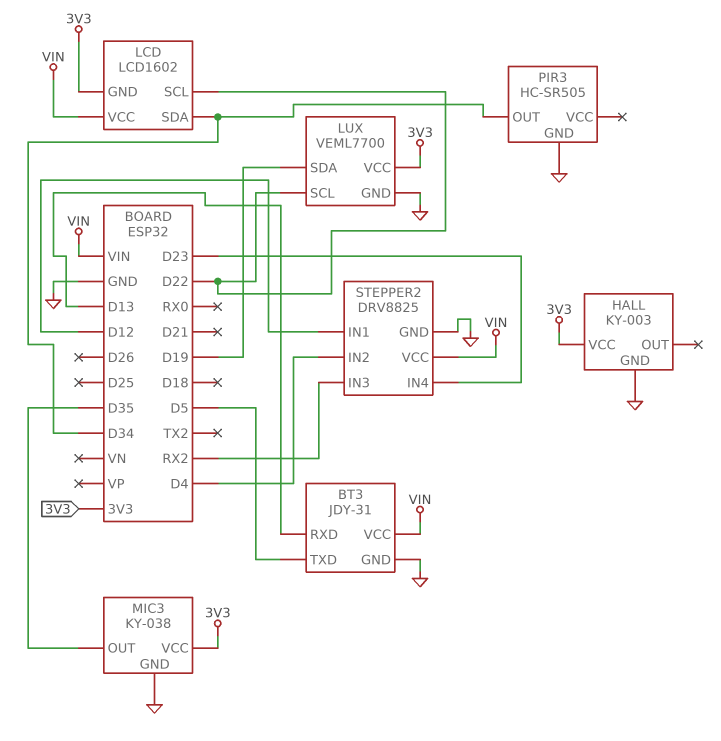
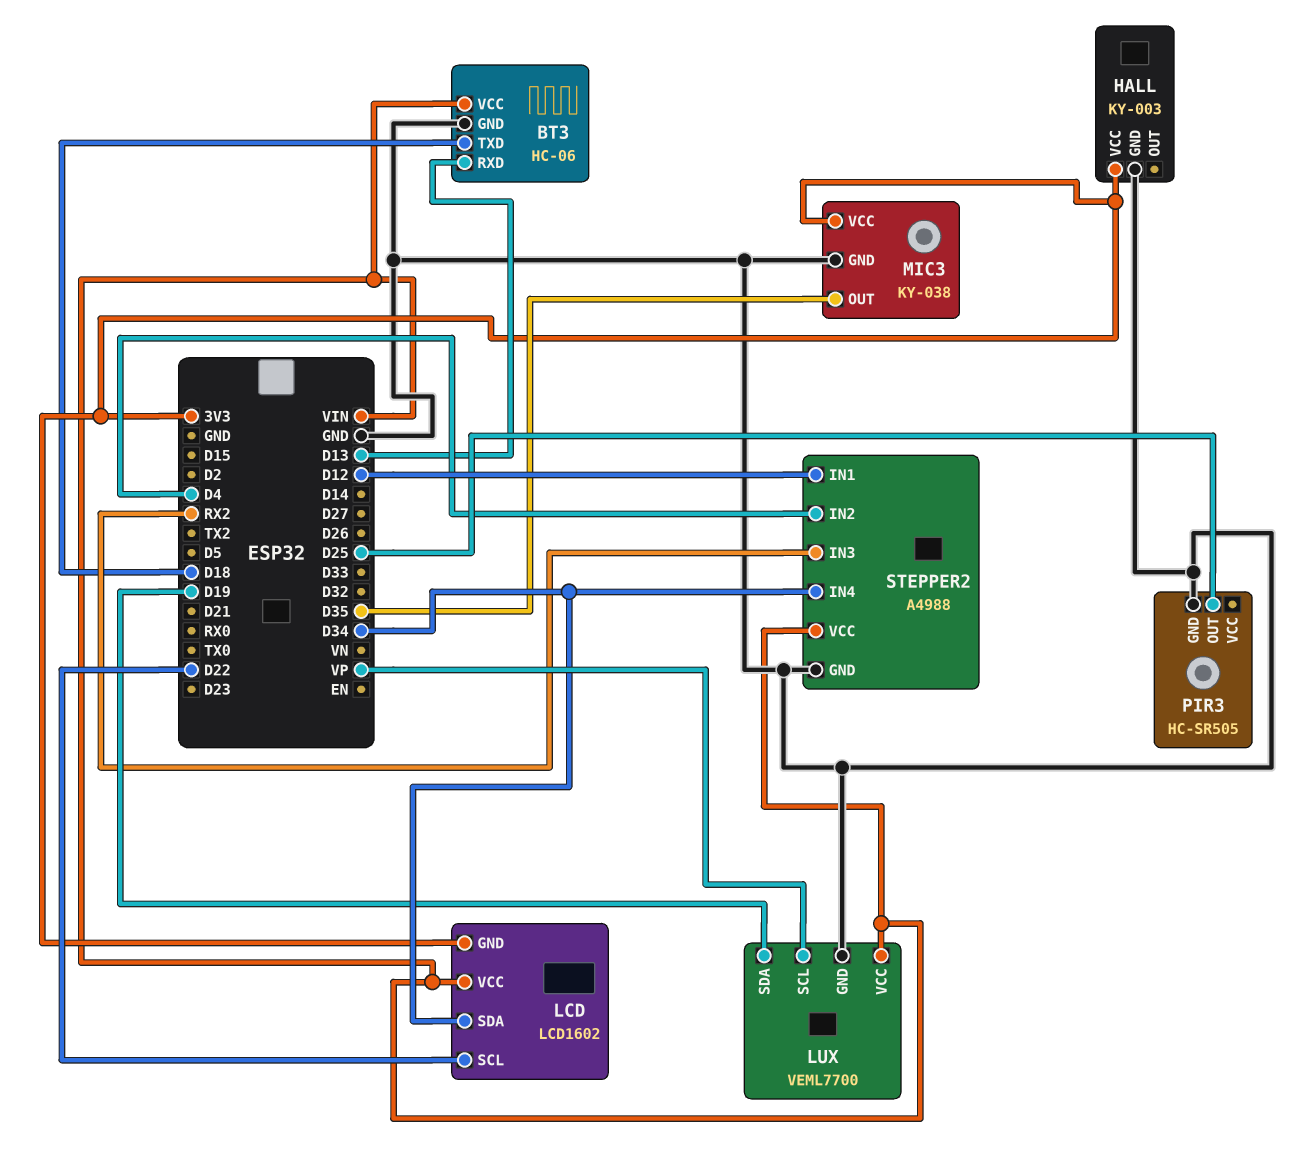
BT3: JDY-31 -> HC-06
BT3 pin TXD: D5 -> D18
LUX pin SCL: D22 -> VP
LUX pin VCC: 3V3 -> VIN
PIR3 pin OUT: D34 -> D25
STEPPER2: DRV8825 -> A4988
STEPPER2 pin IN4: D23 -> D34

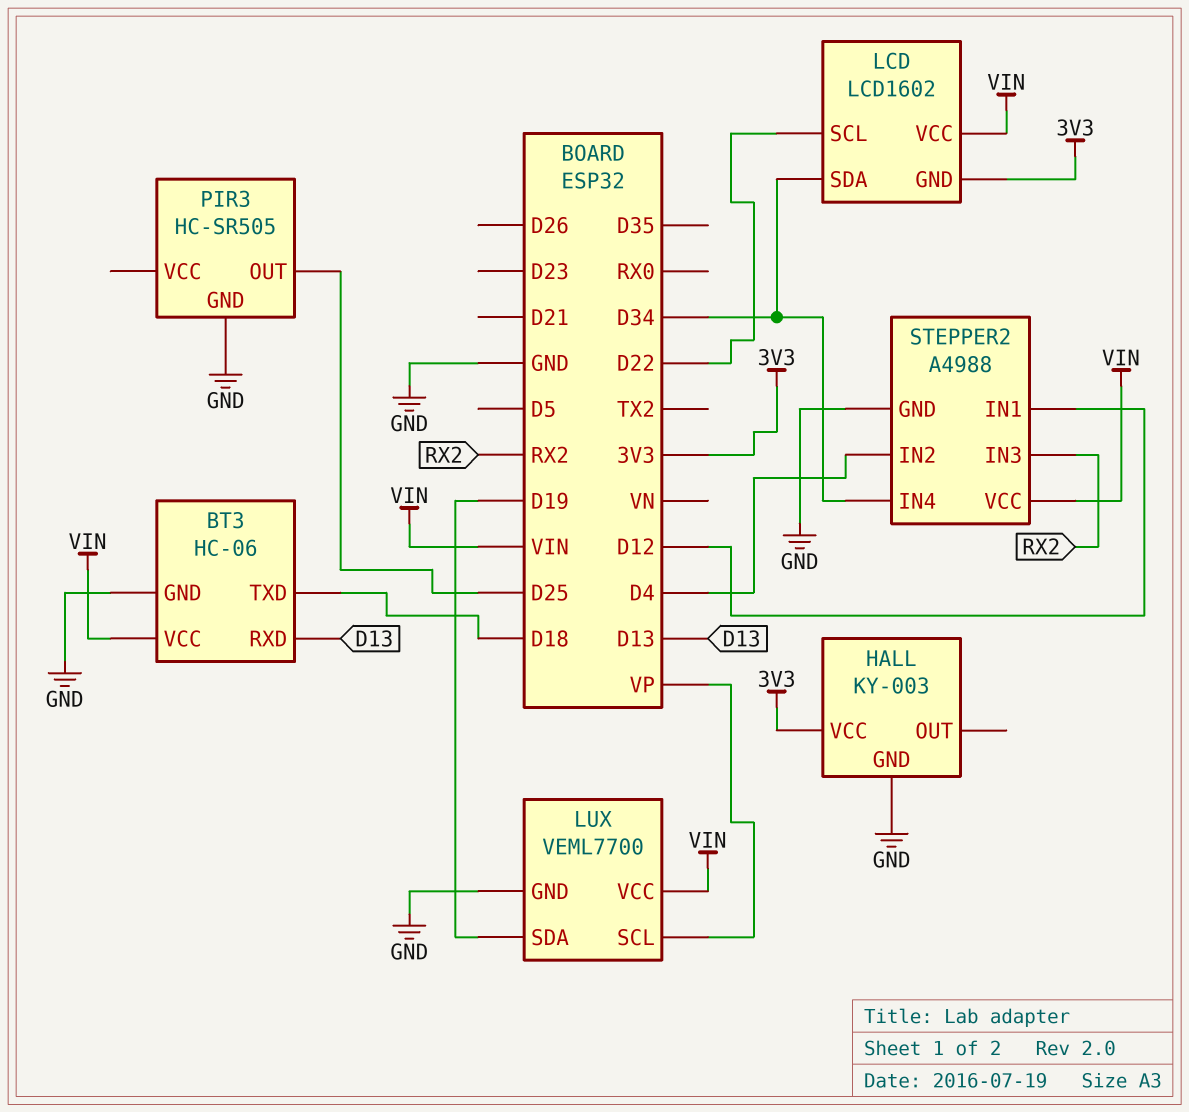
MIC3: KY-038 -> none
MIC3 pin GND: GND -> none
MIC3 pin OUT: D35 -> none
MIC3 pin VCC: 3V3 -> none

